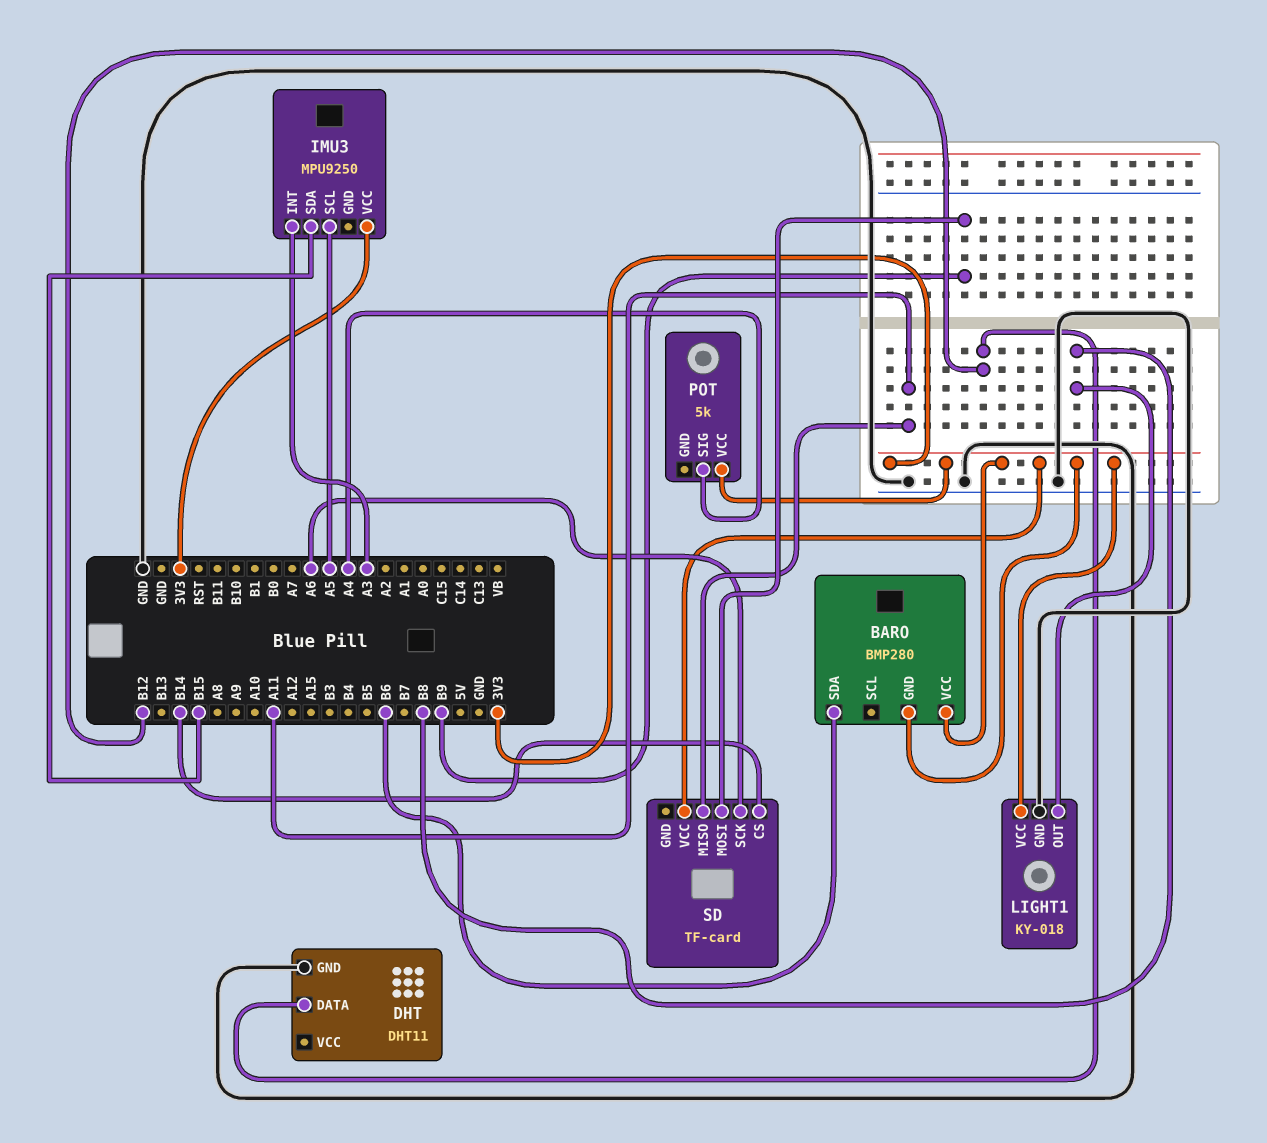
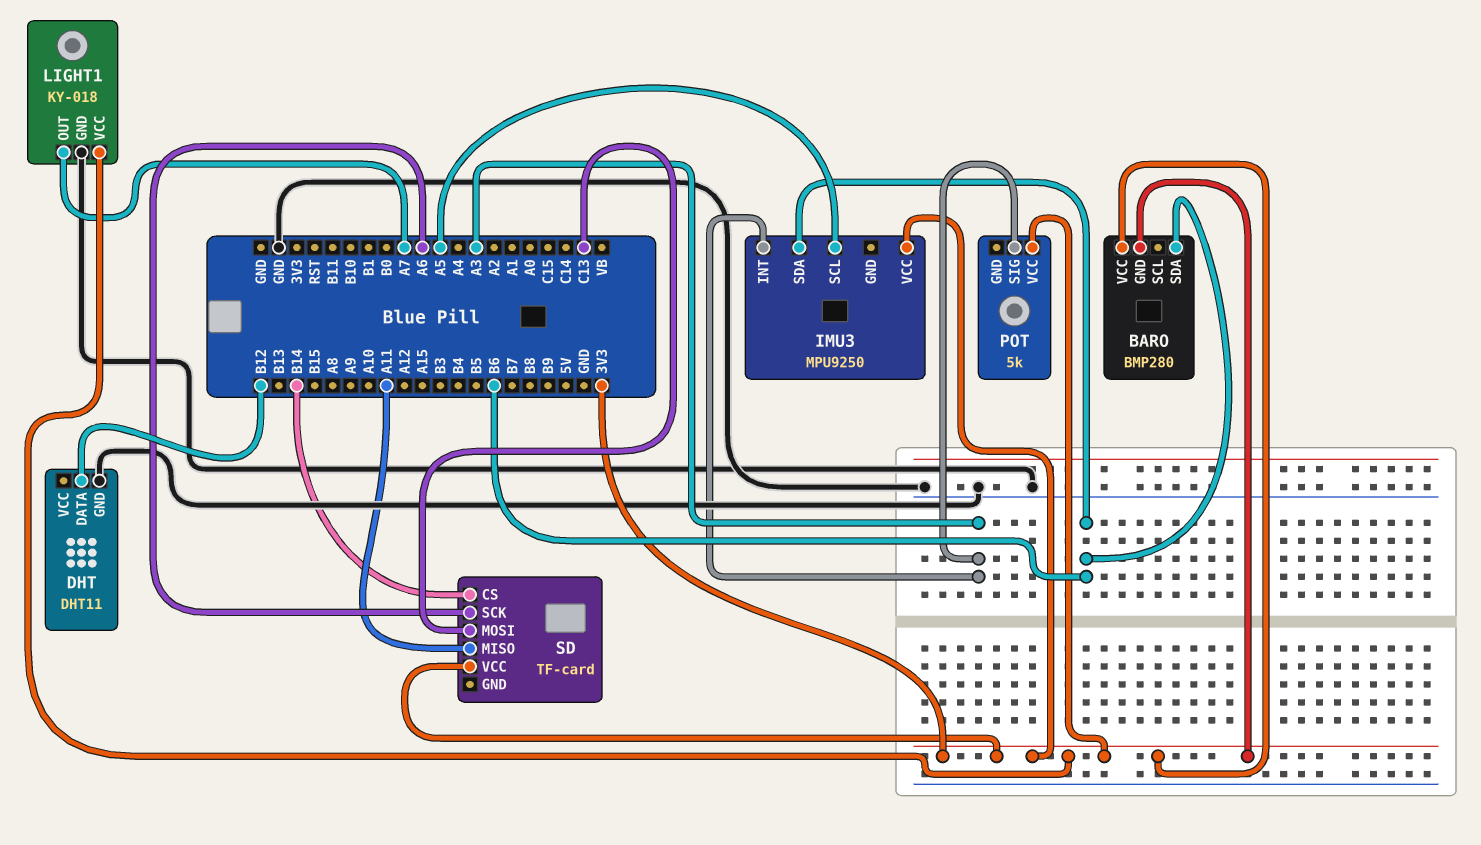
IMU3 pin SDA: B15 -> B6
LIGHT1 pin OUT: B8 -> A7
POT pin SIG: A4 -> A3
SD pin MOSI: B9 -> C13

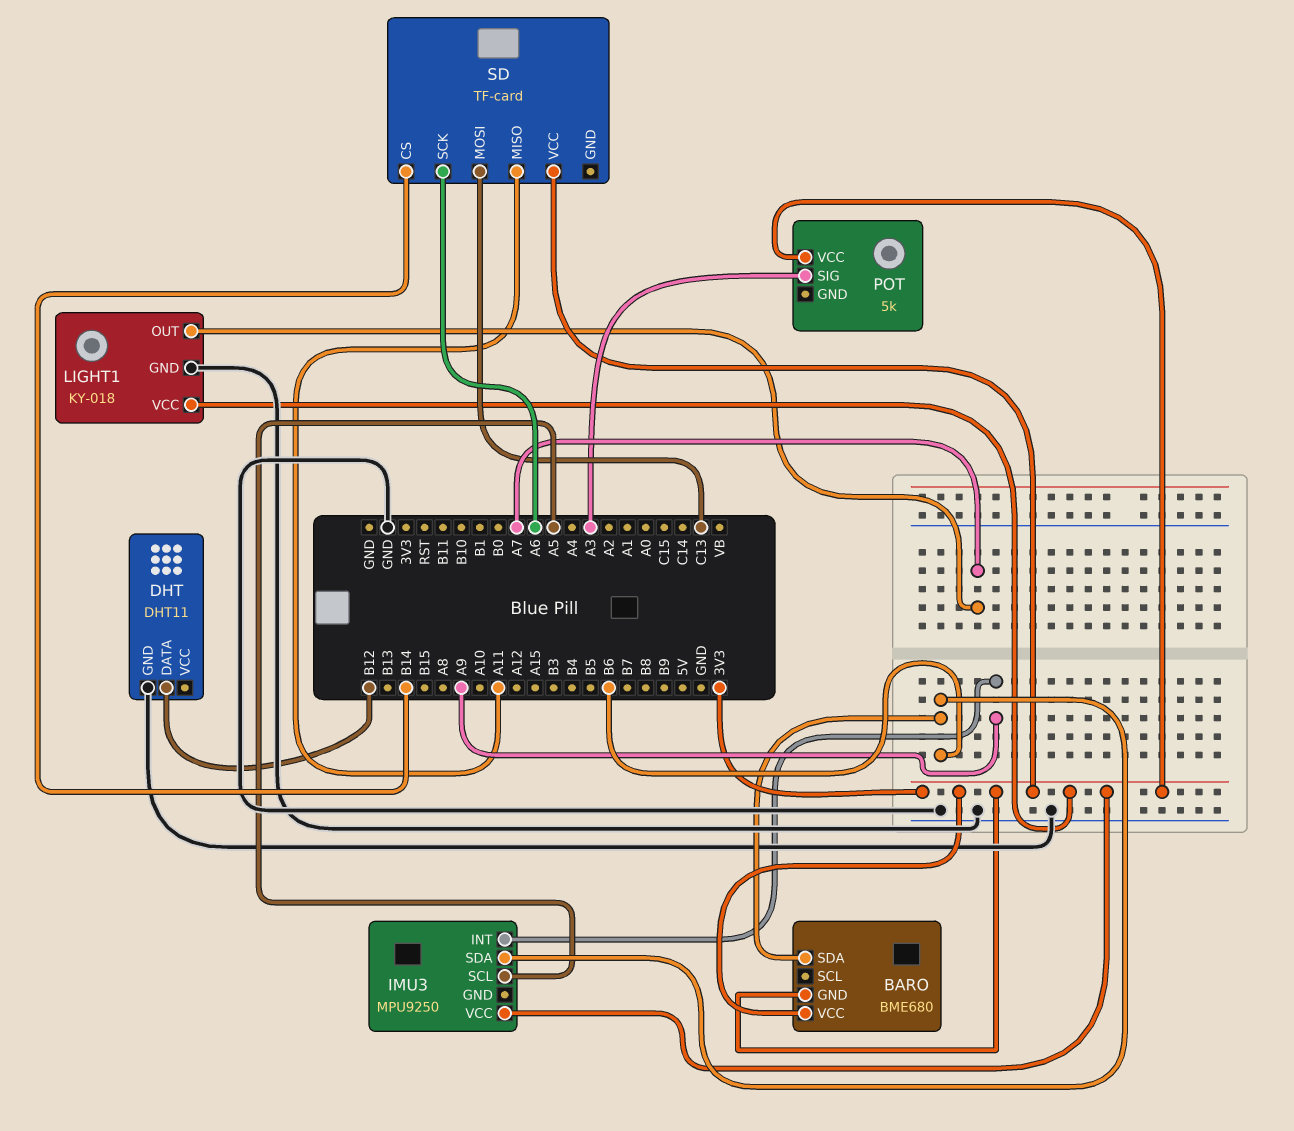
BARO: BMP280 -> BME680
IMU3 pin INT: A3 -> A9

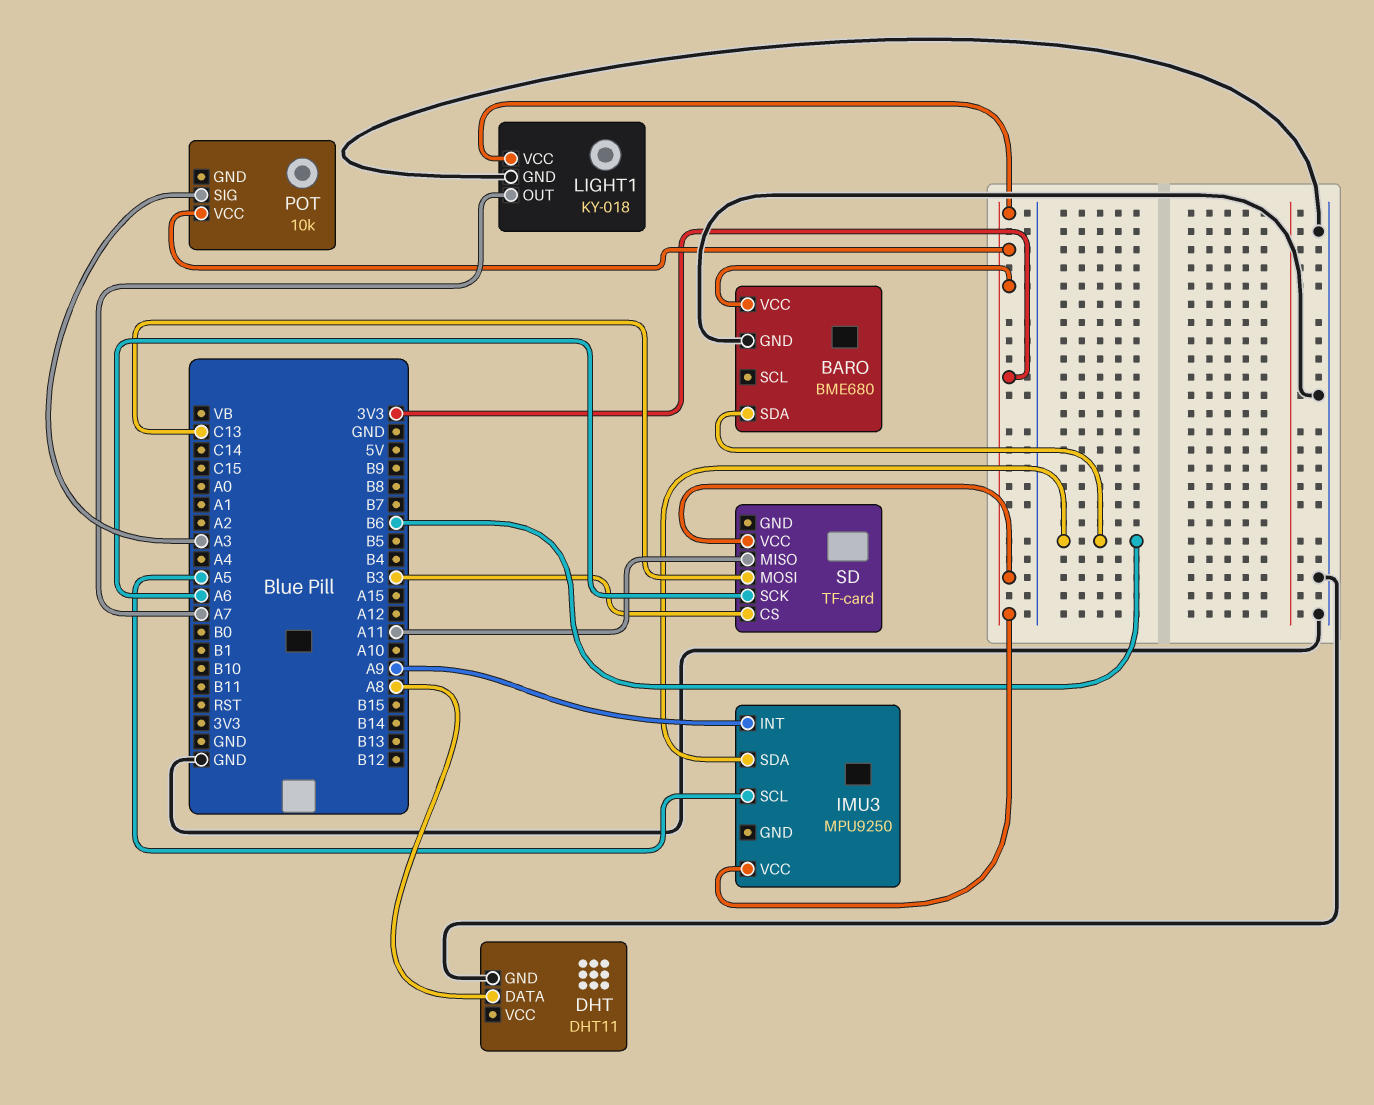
BARO pin GND: 3V3 -> GND
DHT pin DATA: B12 -> A8
POT: 5k -> 10k
SD pin CS: B14 -> B3

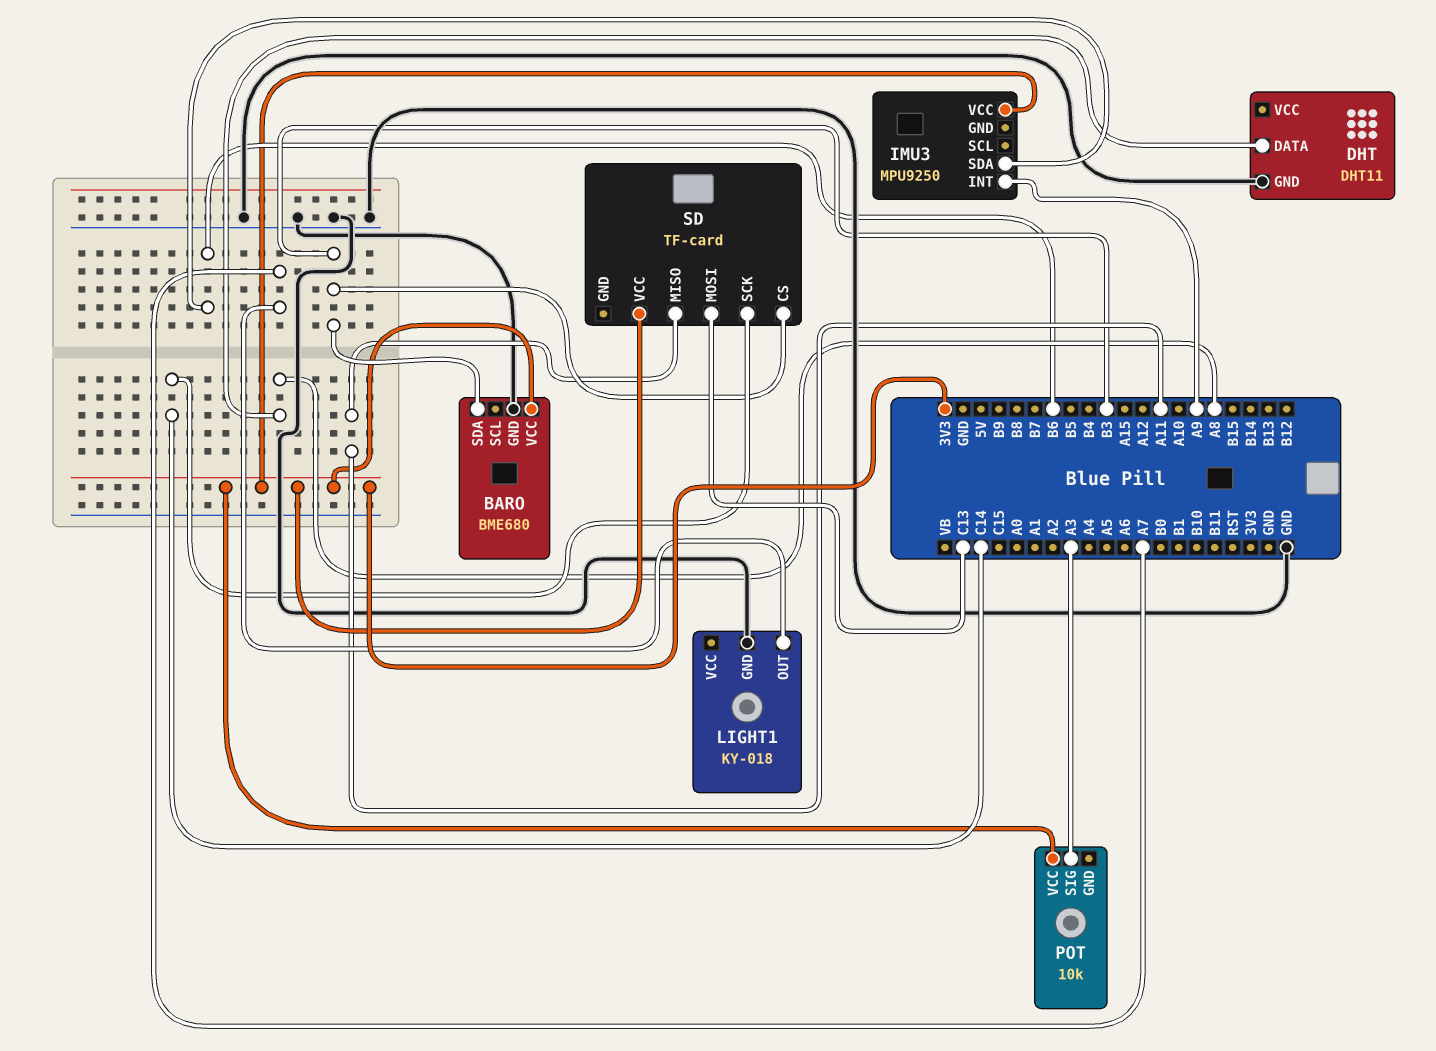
BARO pin SDA: B6 -> B3
IMU3 pin SCL: A5 -> none
LIGHT1 pin VCC: 3V3 -> none
SD pin SCK: A6 -> C14

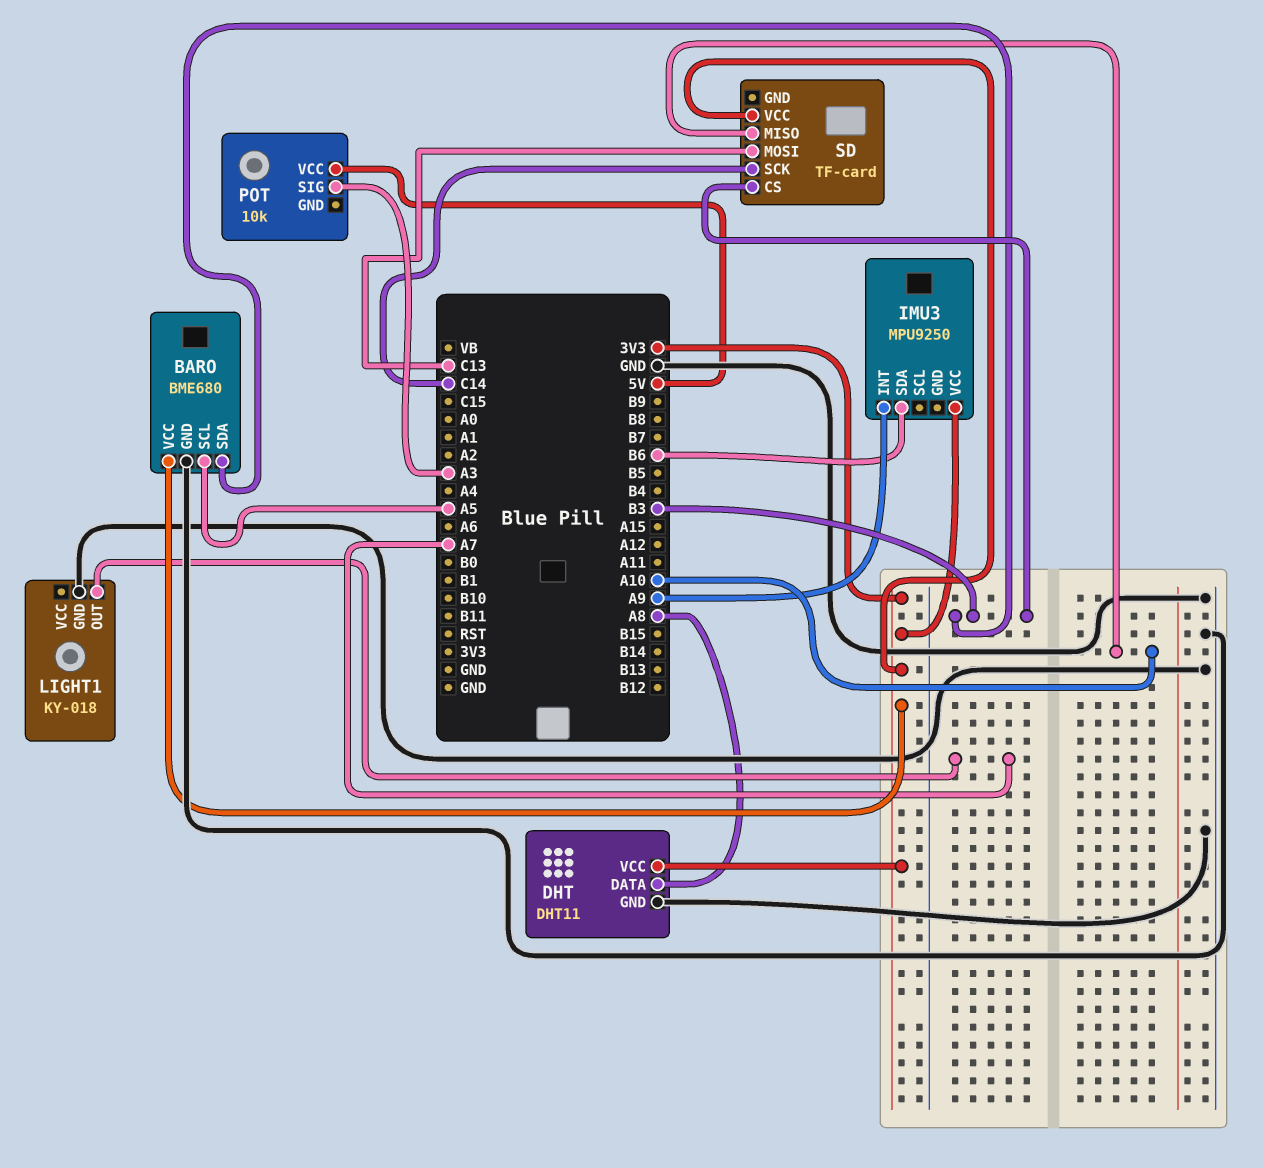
BARO pin SCL: none -> A5
DHT pin VCC: none -> 3V3
POT pin VCC: 3V3 -> 5V
SD pin MISO: A11 -> A10

